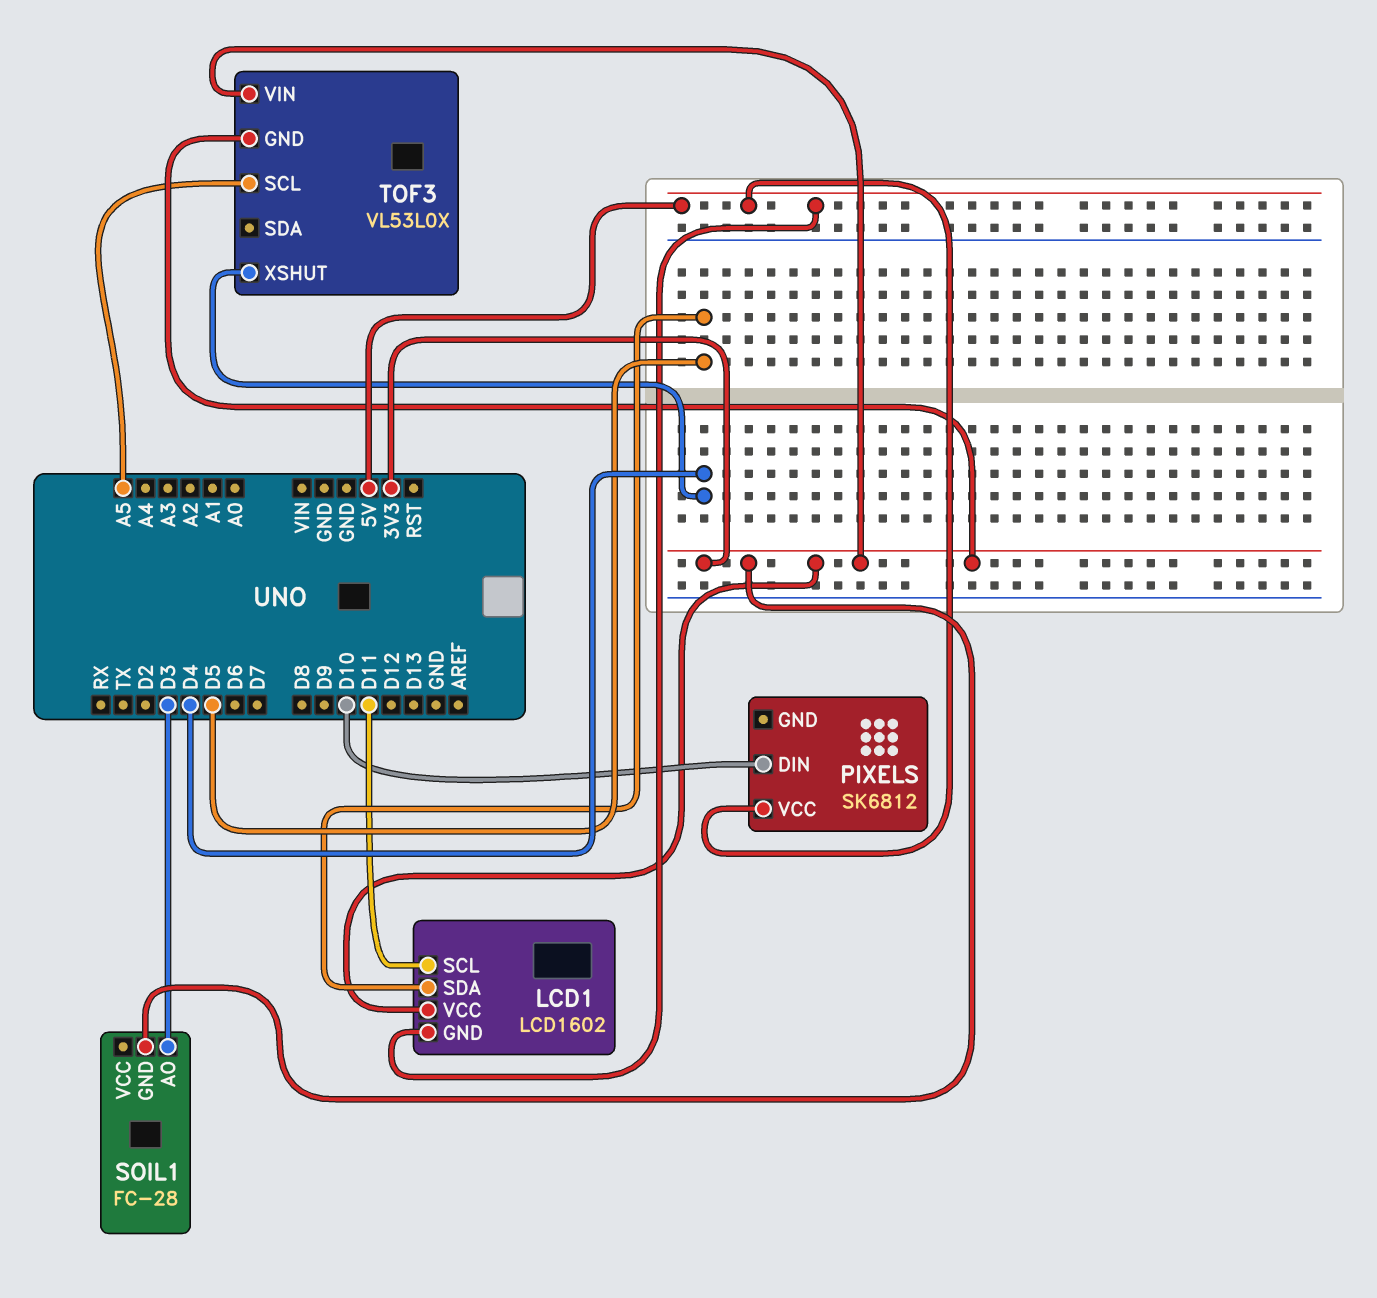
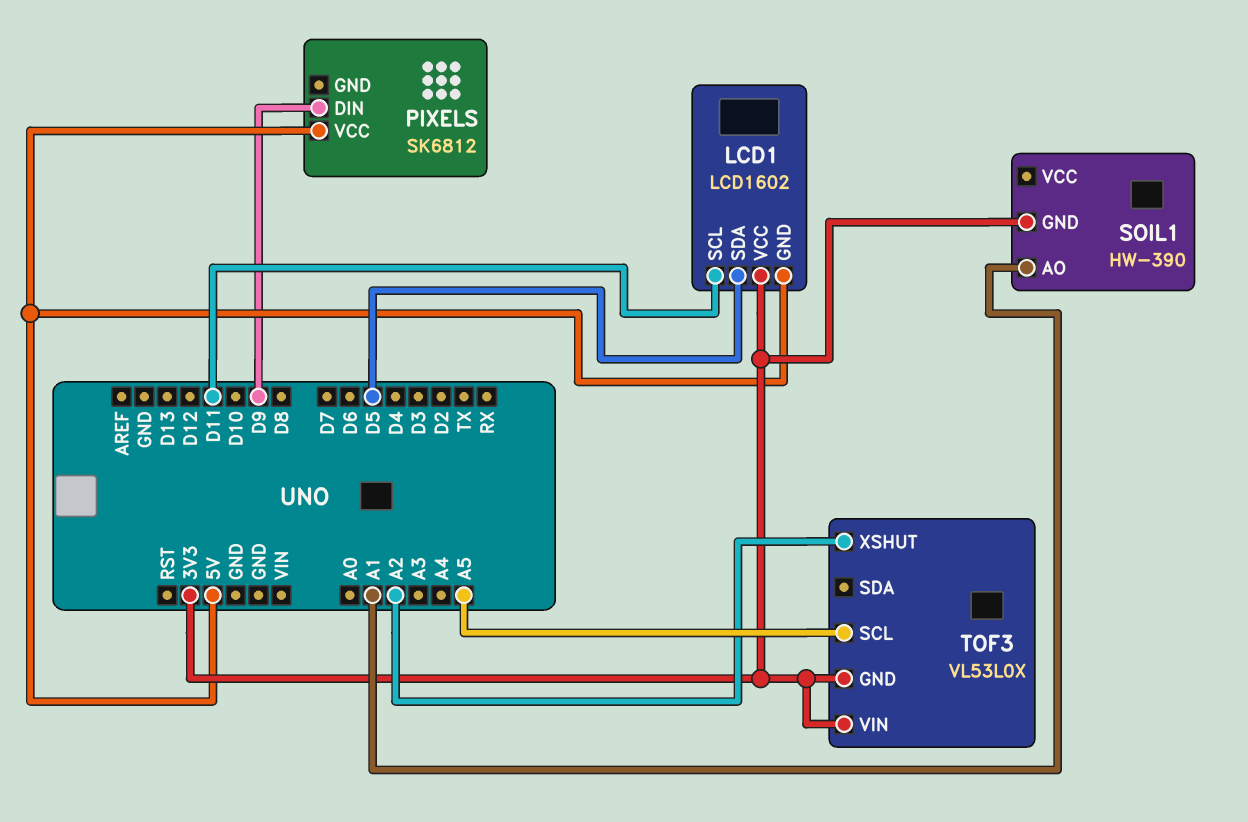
PIXELS pin DIN: D10 -> D9
SOIL1: FC-28 -> HW-390
SOIL1 pin AO: D3 -> A1
TOF3 pin XSHUT: D4 -> A2

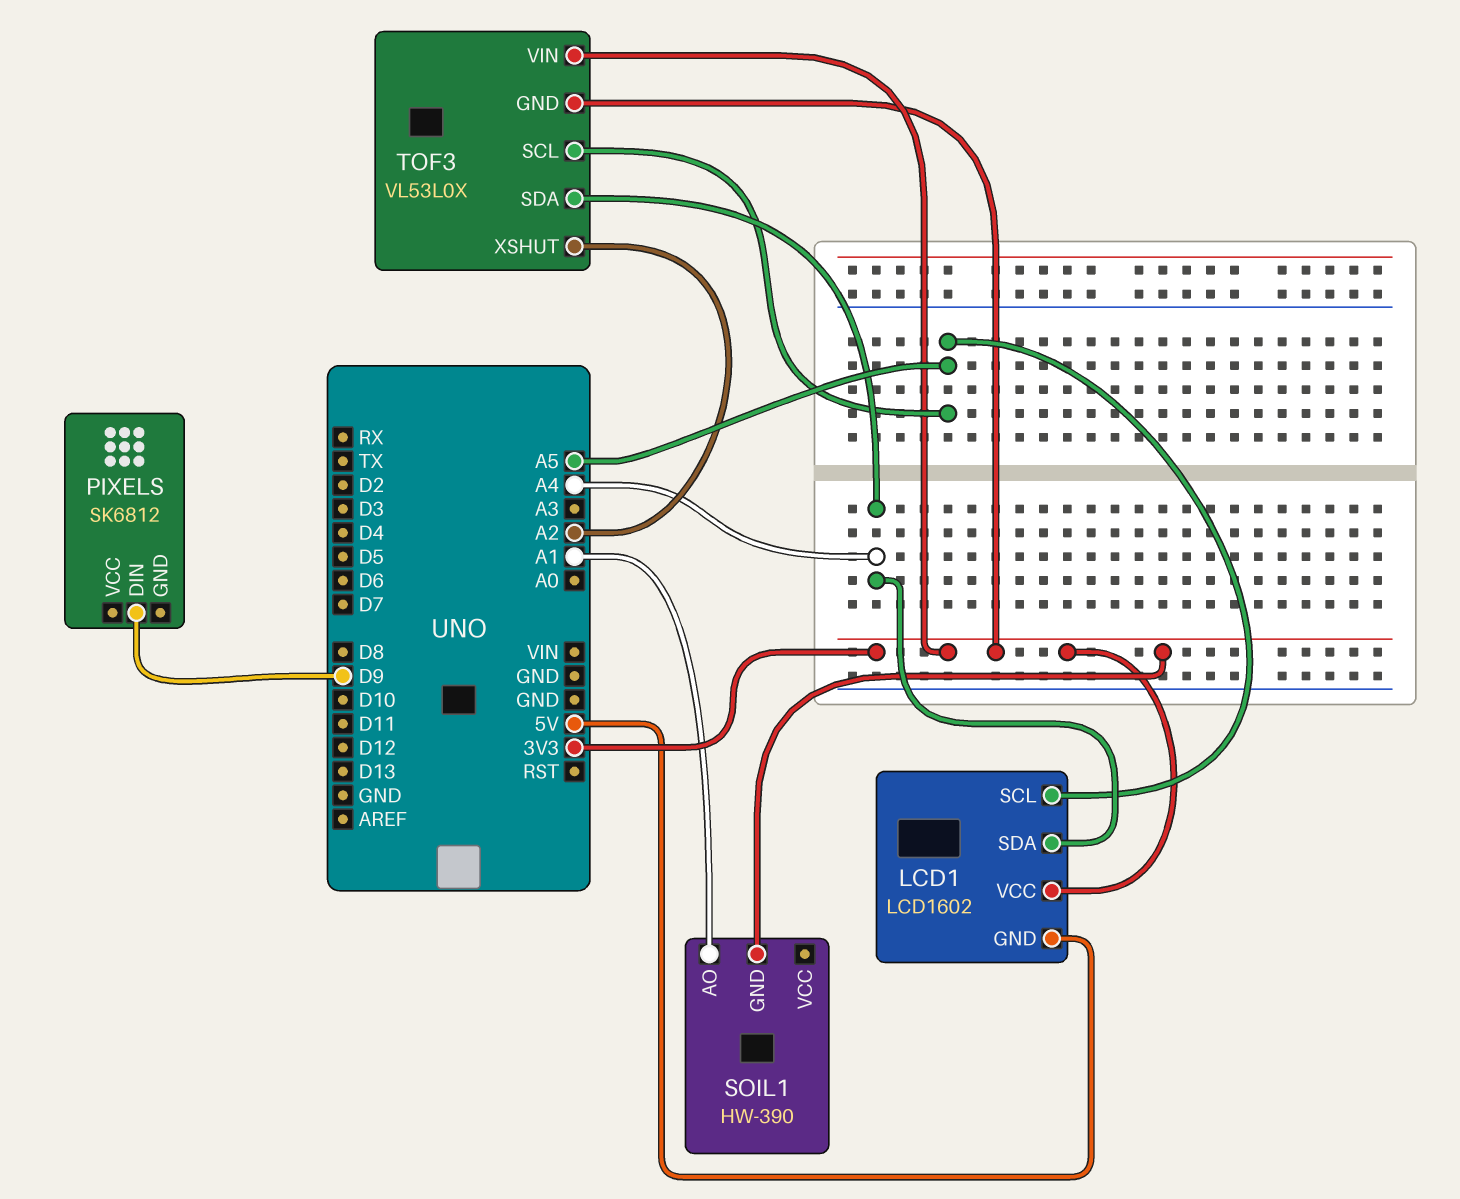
LCD1 pin SCL: D11 -> A5
LCD1 pin SDA: D5 -> A4
PIXELS pin VCC: 5V -> none
TOF3 pin SDA: none -> A4

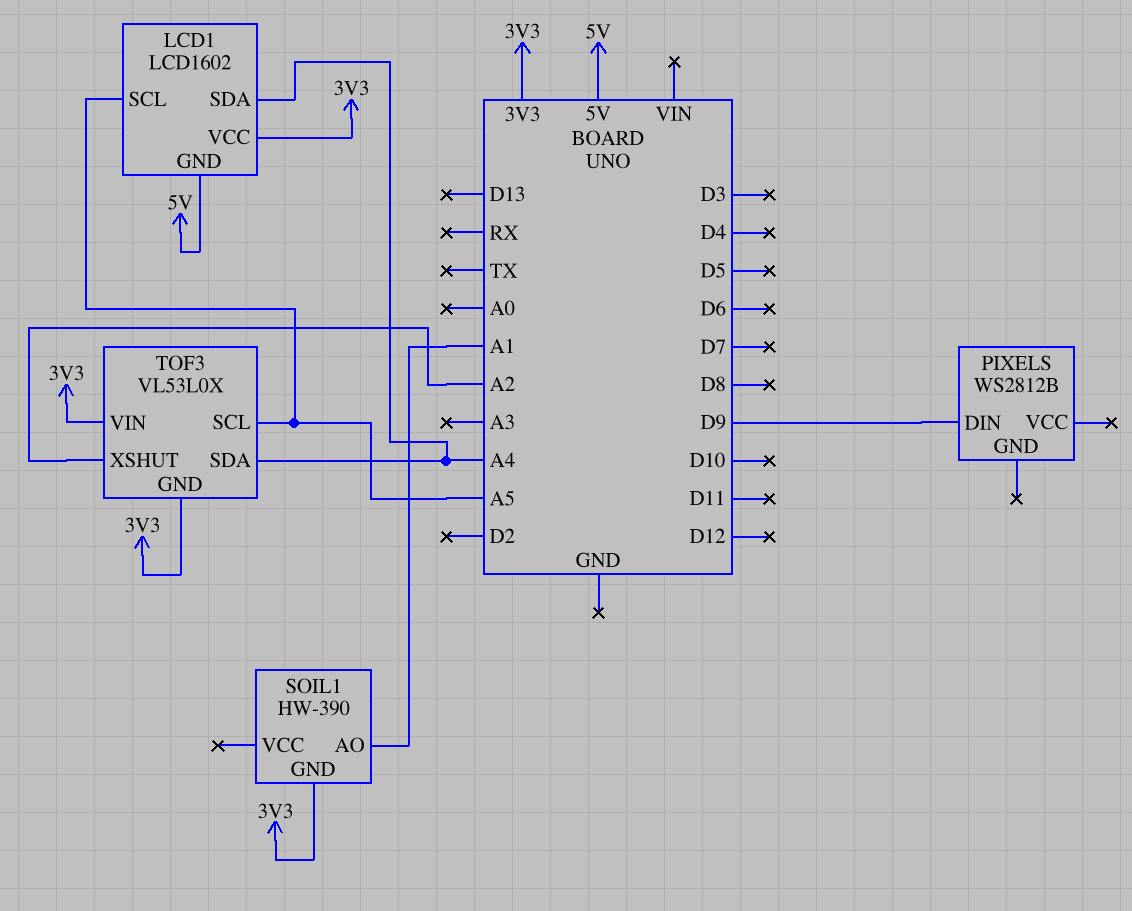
PIXELS: SK6812 -> WS2812B

